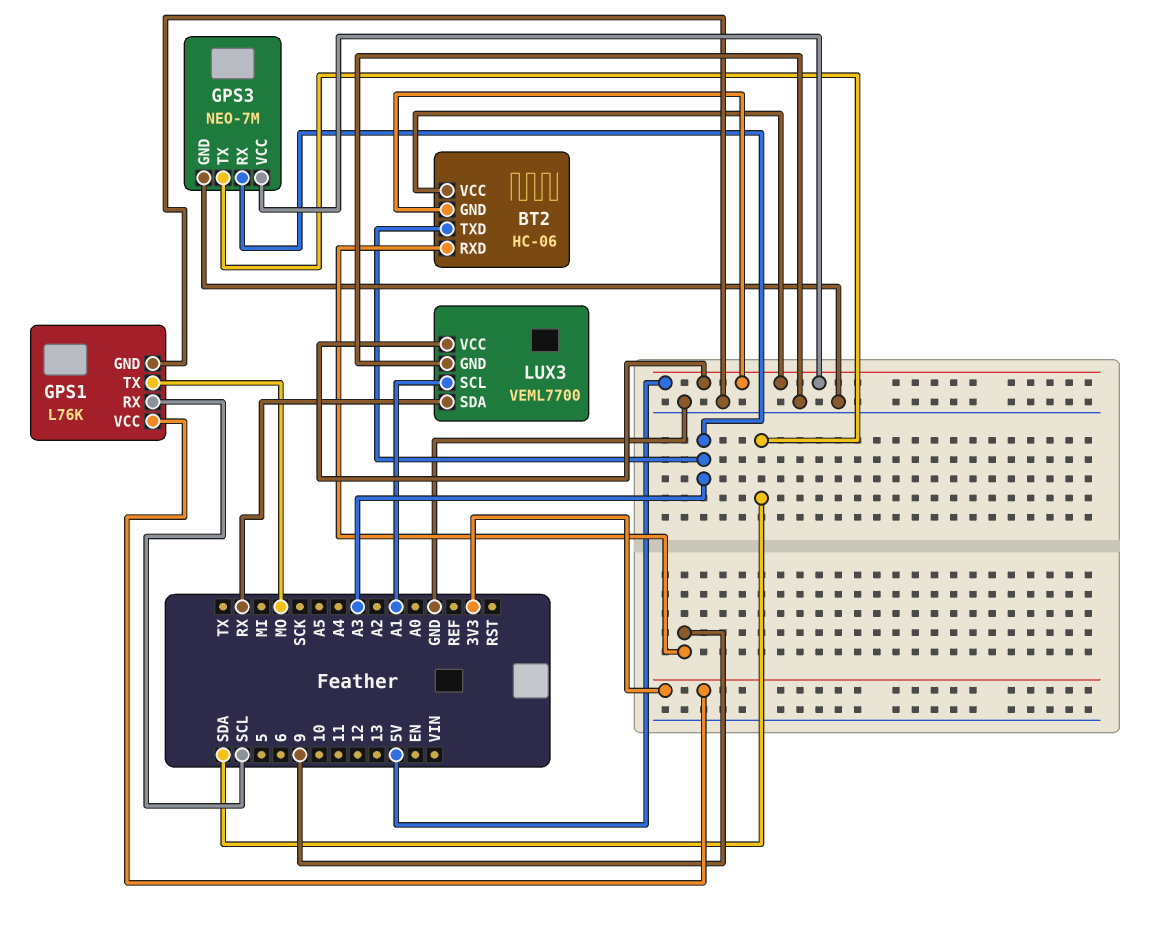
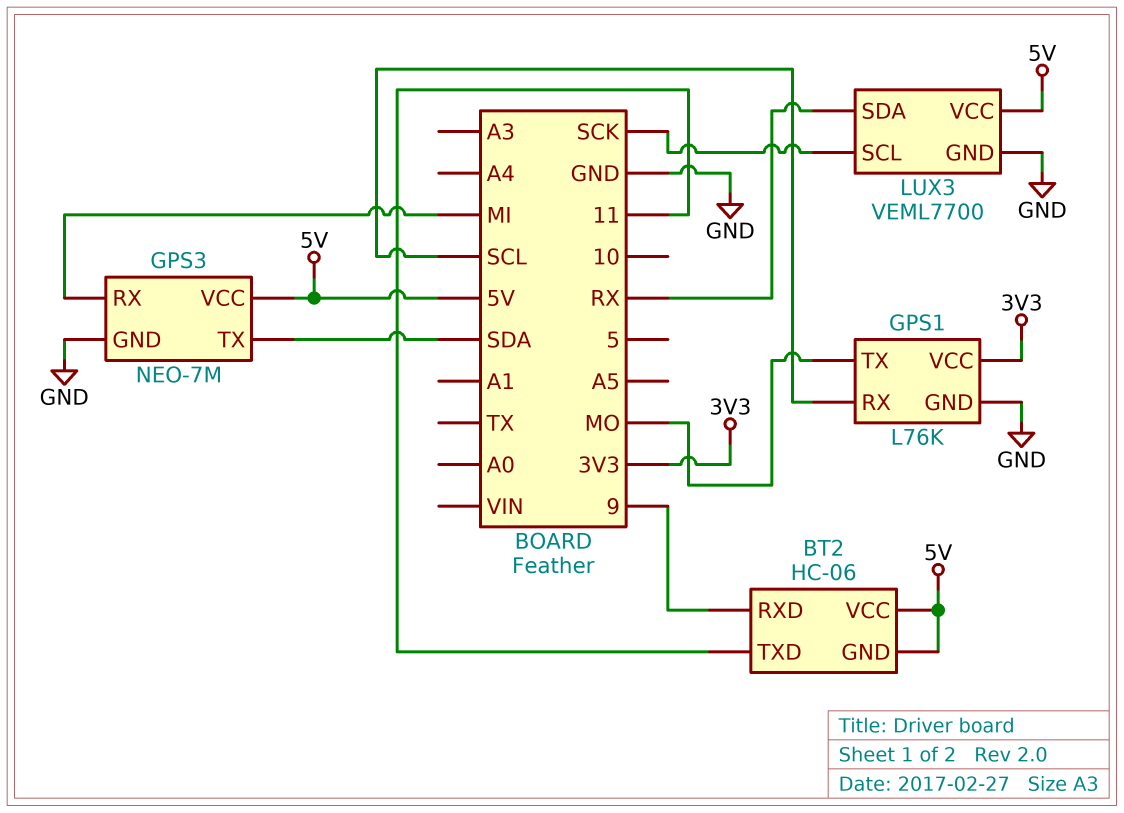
BT2 pin TXD: A3 -> 11
GPS3 pin RX: A3 -> MI
LUX3 pin SCL: A1 -> SCK

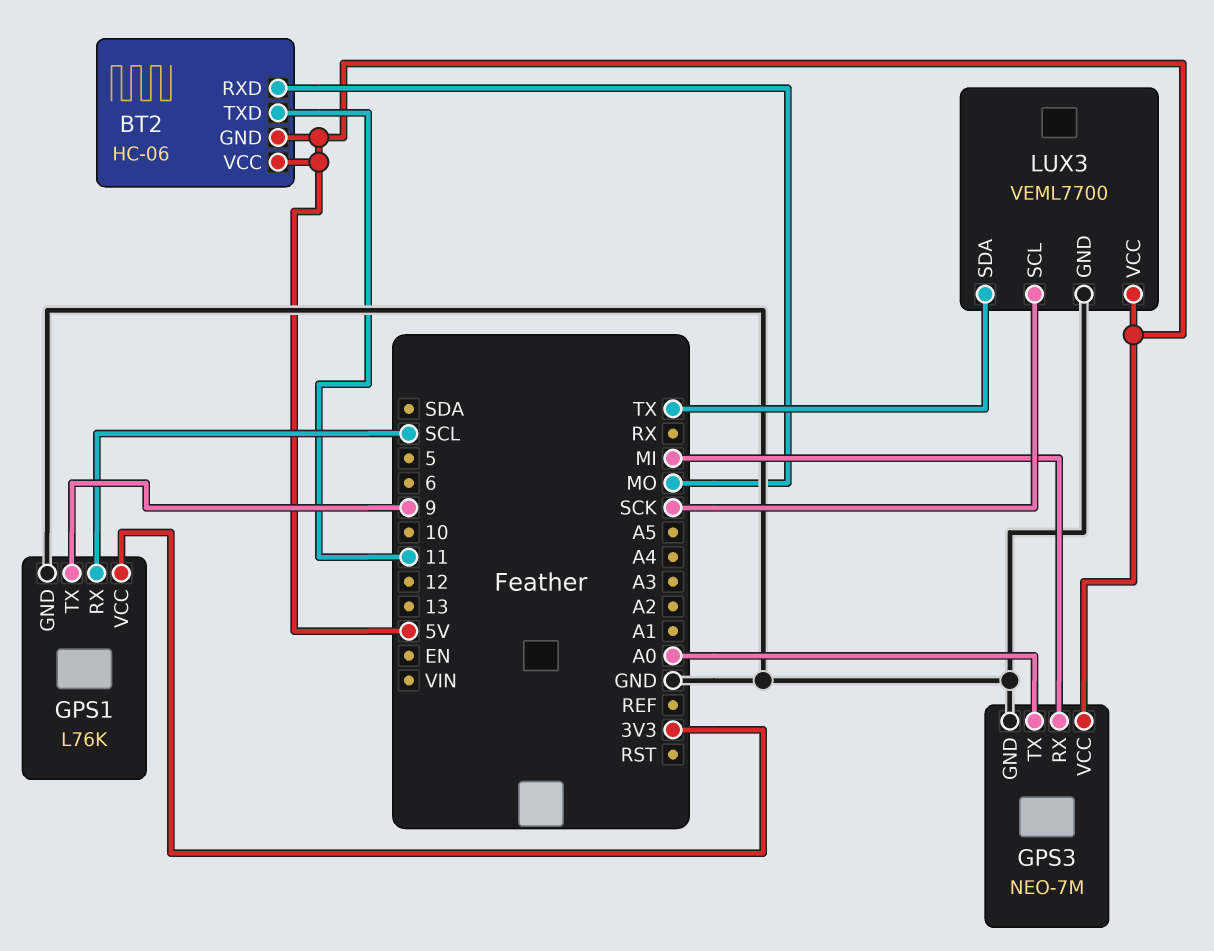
BT2 pin RXD: 9 -> MO
GPS1 pin TX: MO -> 9
GPS3 pin TX: SDA -> A0
LUX3 pin SDA: RX -> TX

